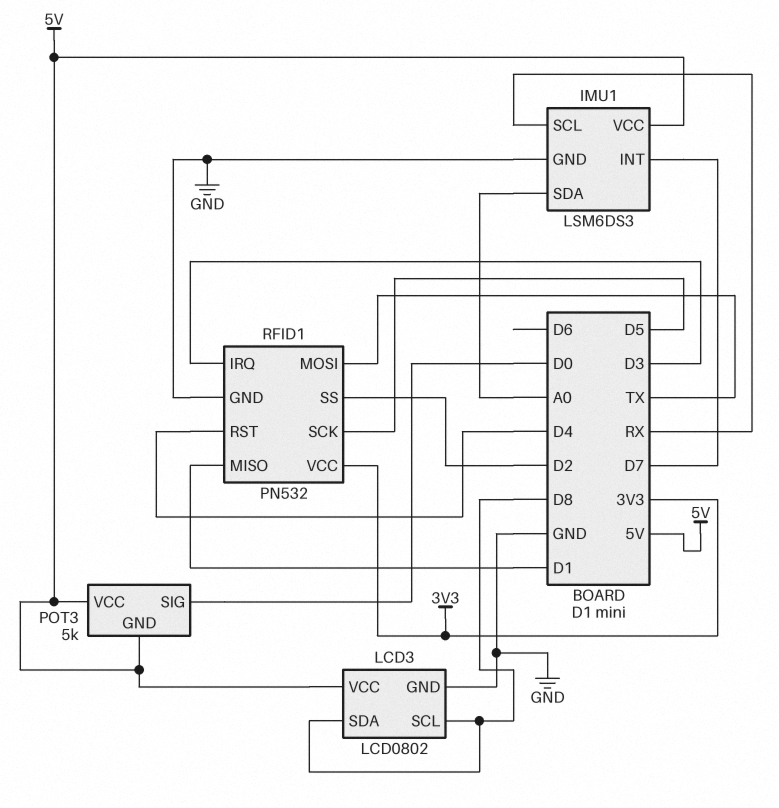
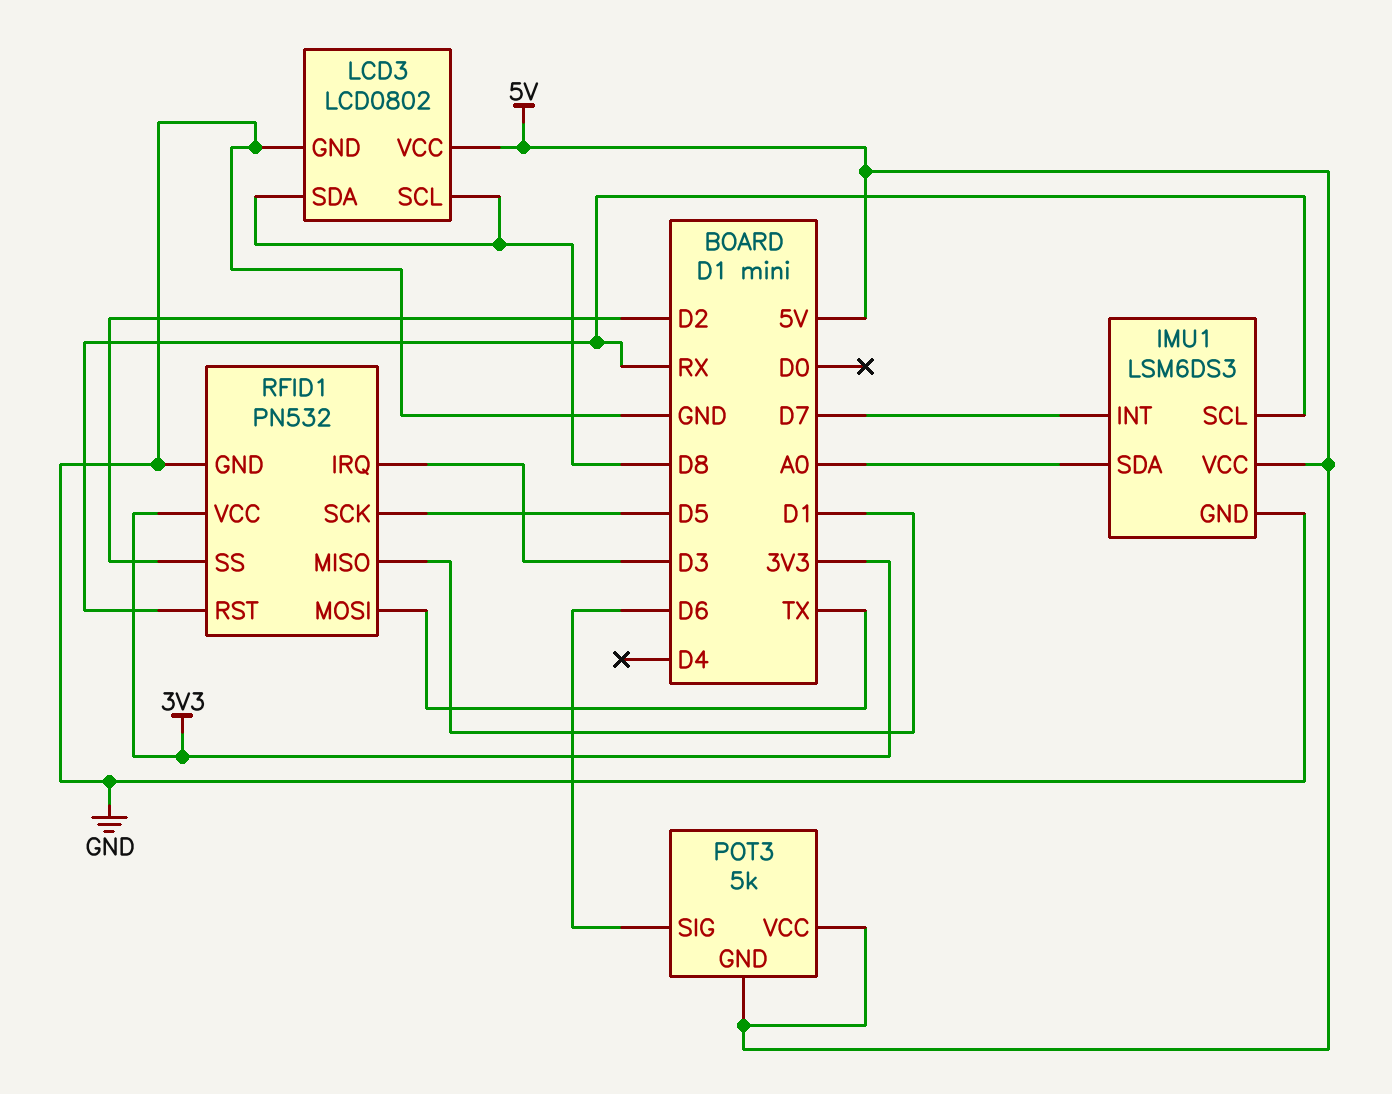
POT3 pin SIG: D0 -> D6
RFID1 pin RST: D4 -> RX

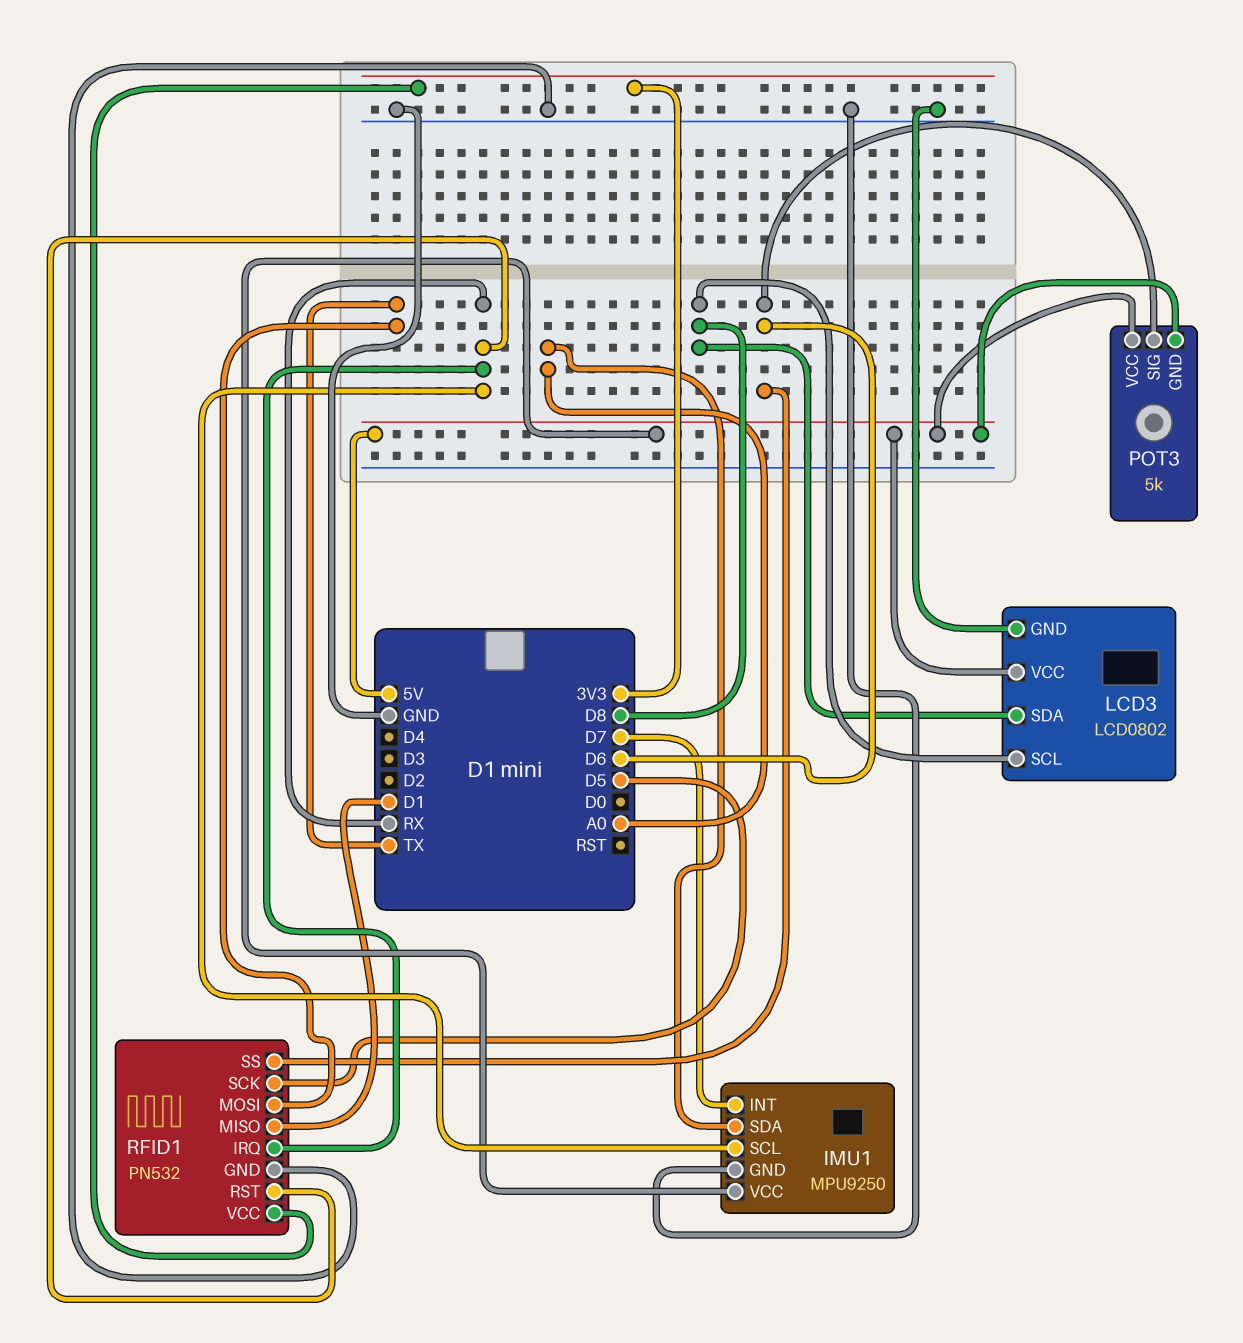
IMU1: LSM6DS3 -> MPU9250
RFID1 pin IRQ: D3 -> RX
RFID1 pin SS: D2 -> D6

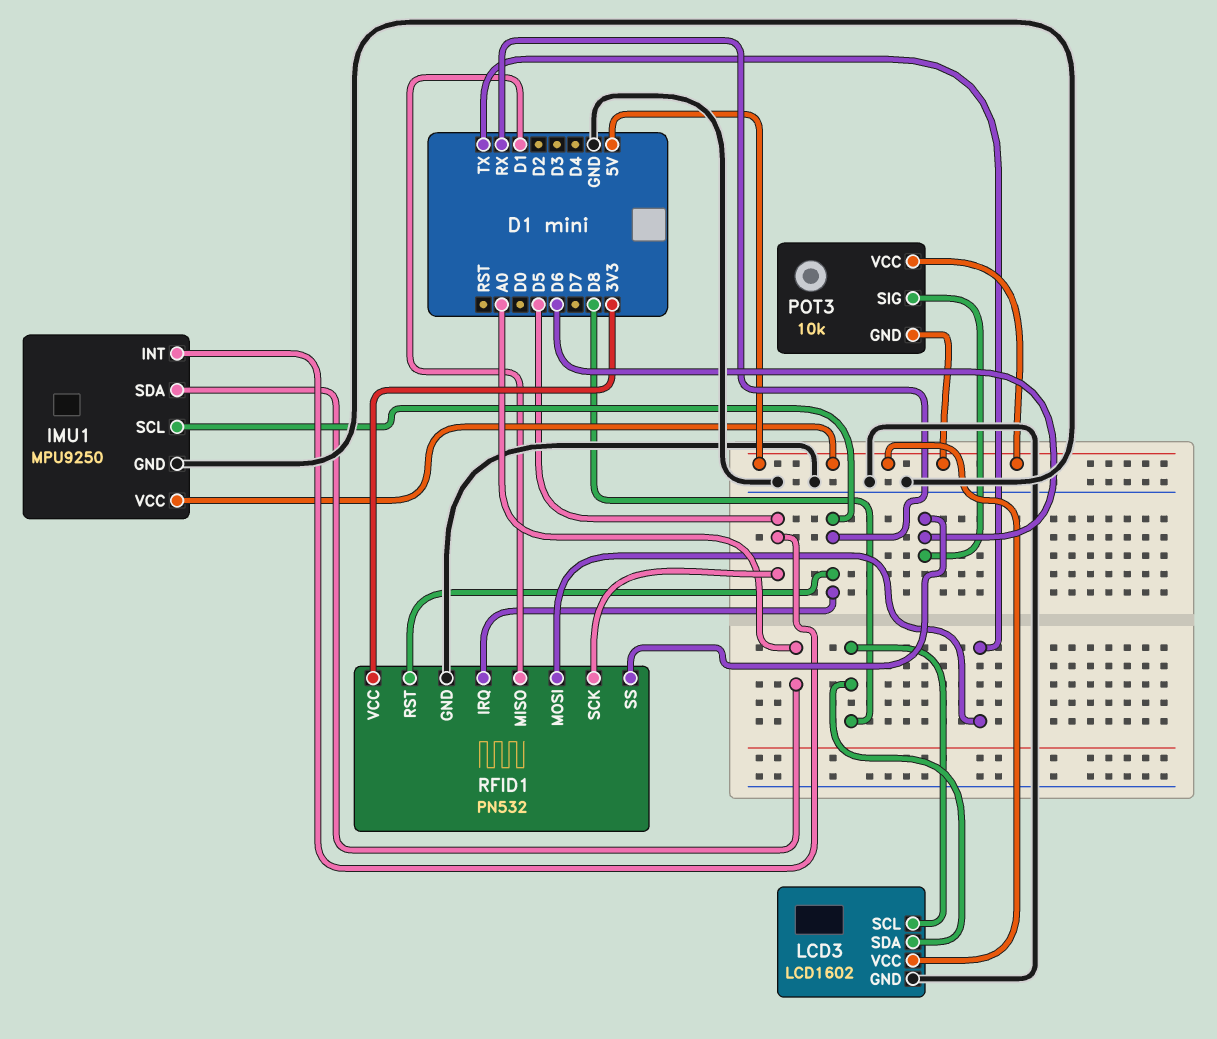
IMU1 pin INT: D7 -> D5
LCD3: LCD0802 -> LCD1602
POT3: 5k -> 10k

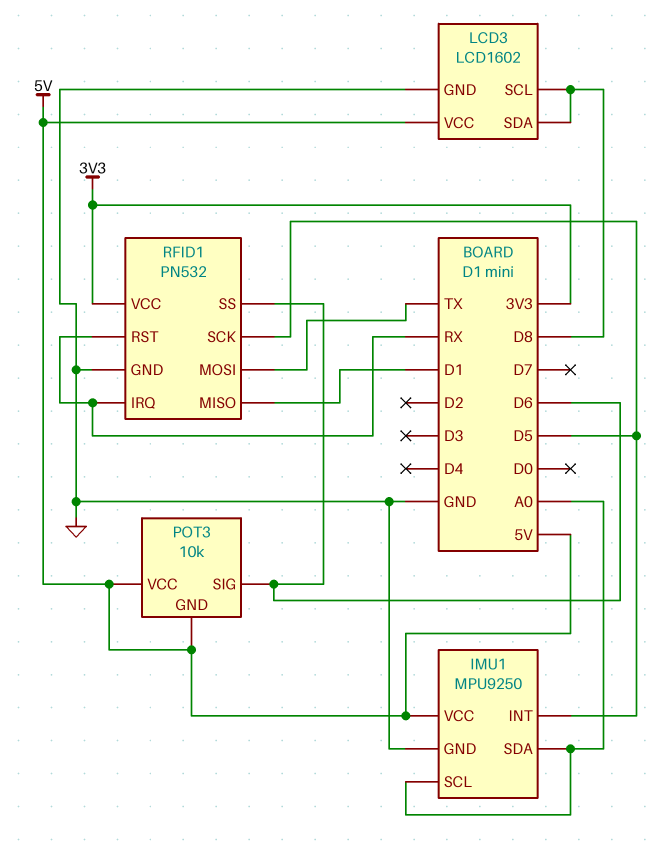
IMU1 pin SCL: RX -> A0

